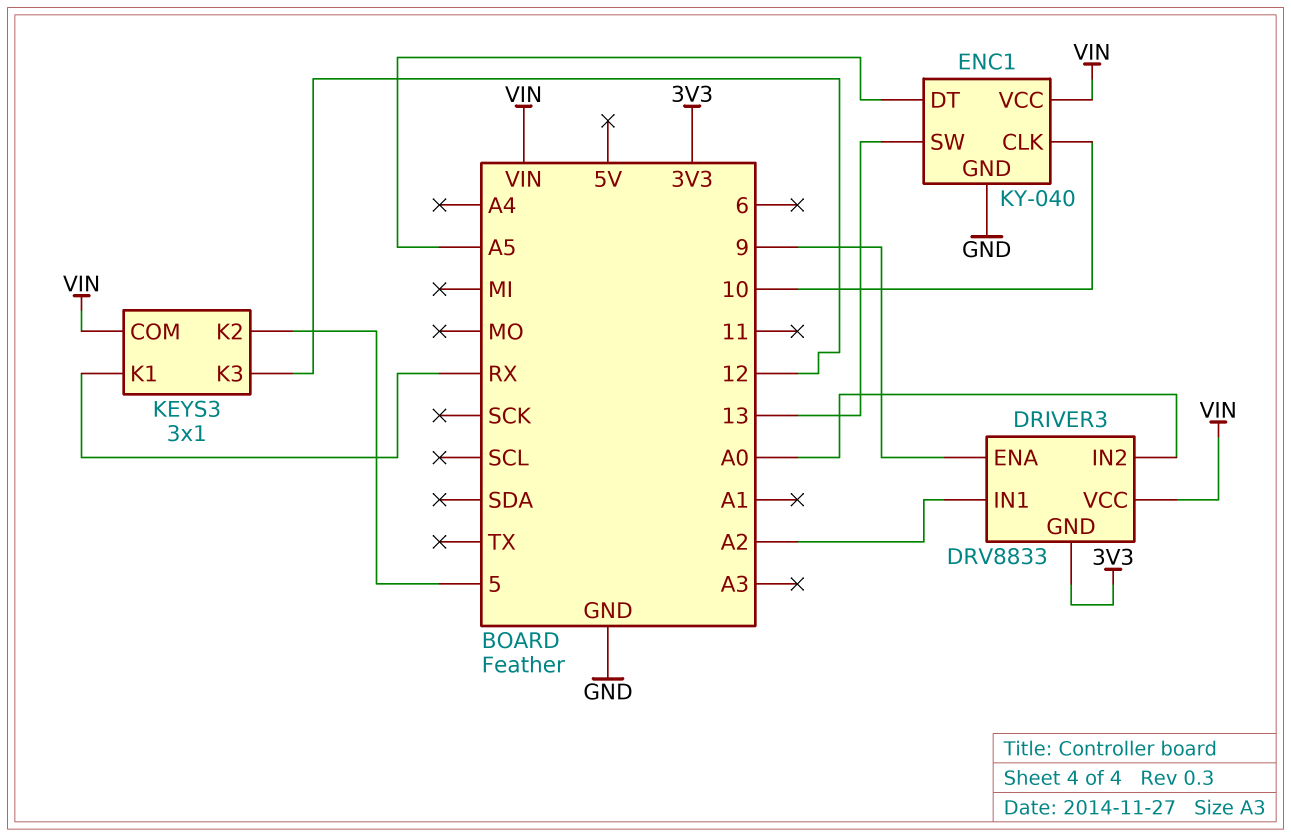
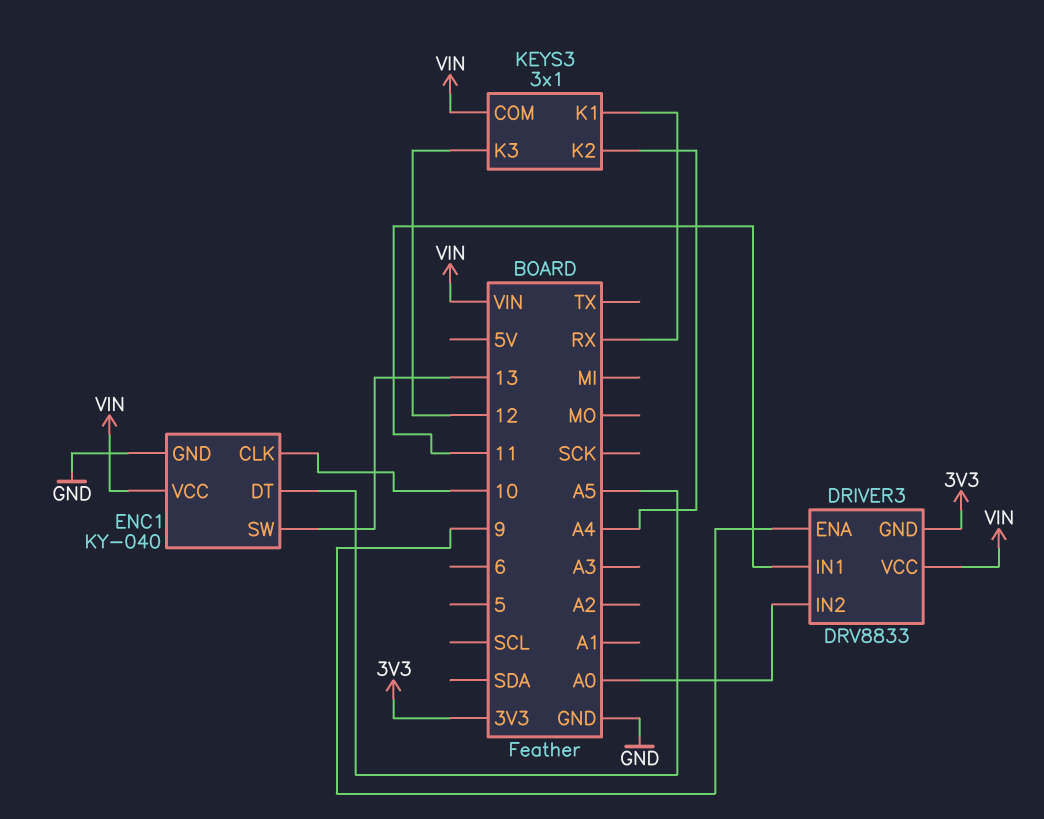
DRIVER3 pin IN1: A2 -> 11
KEYS3 pin K2: 5 -> A4

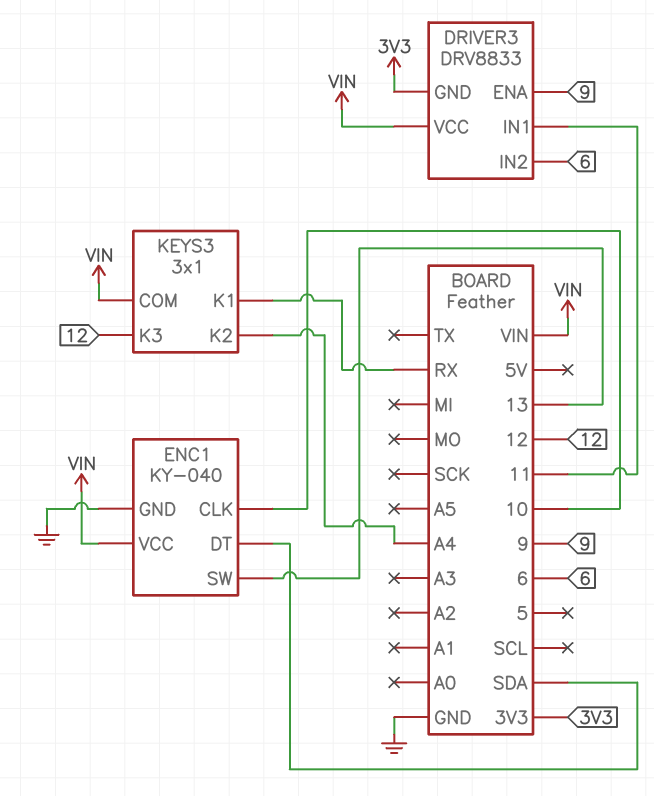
DRIVER3 pin IN2: A0 -> 6
ENC1 pin DT: A5 -> SDA

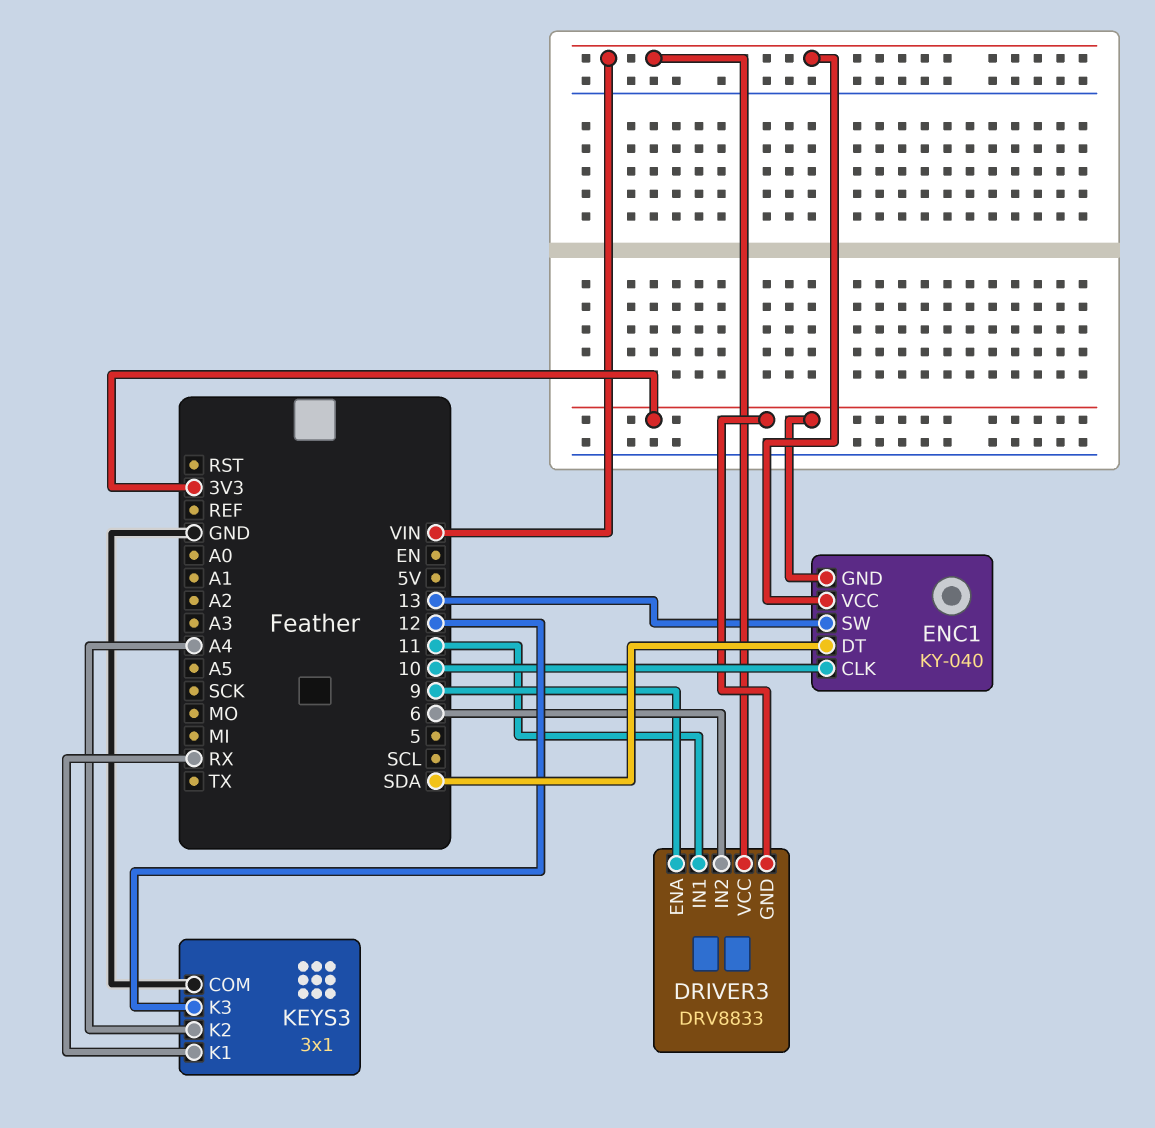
ENC1 pin GND: GND -> 3V3
KEYS3 pin COM: VIN -> GND

